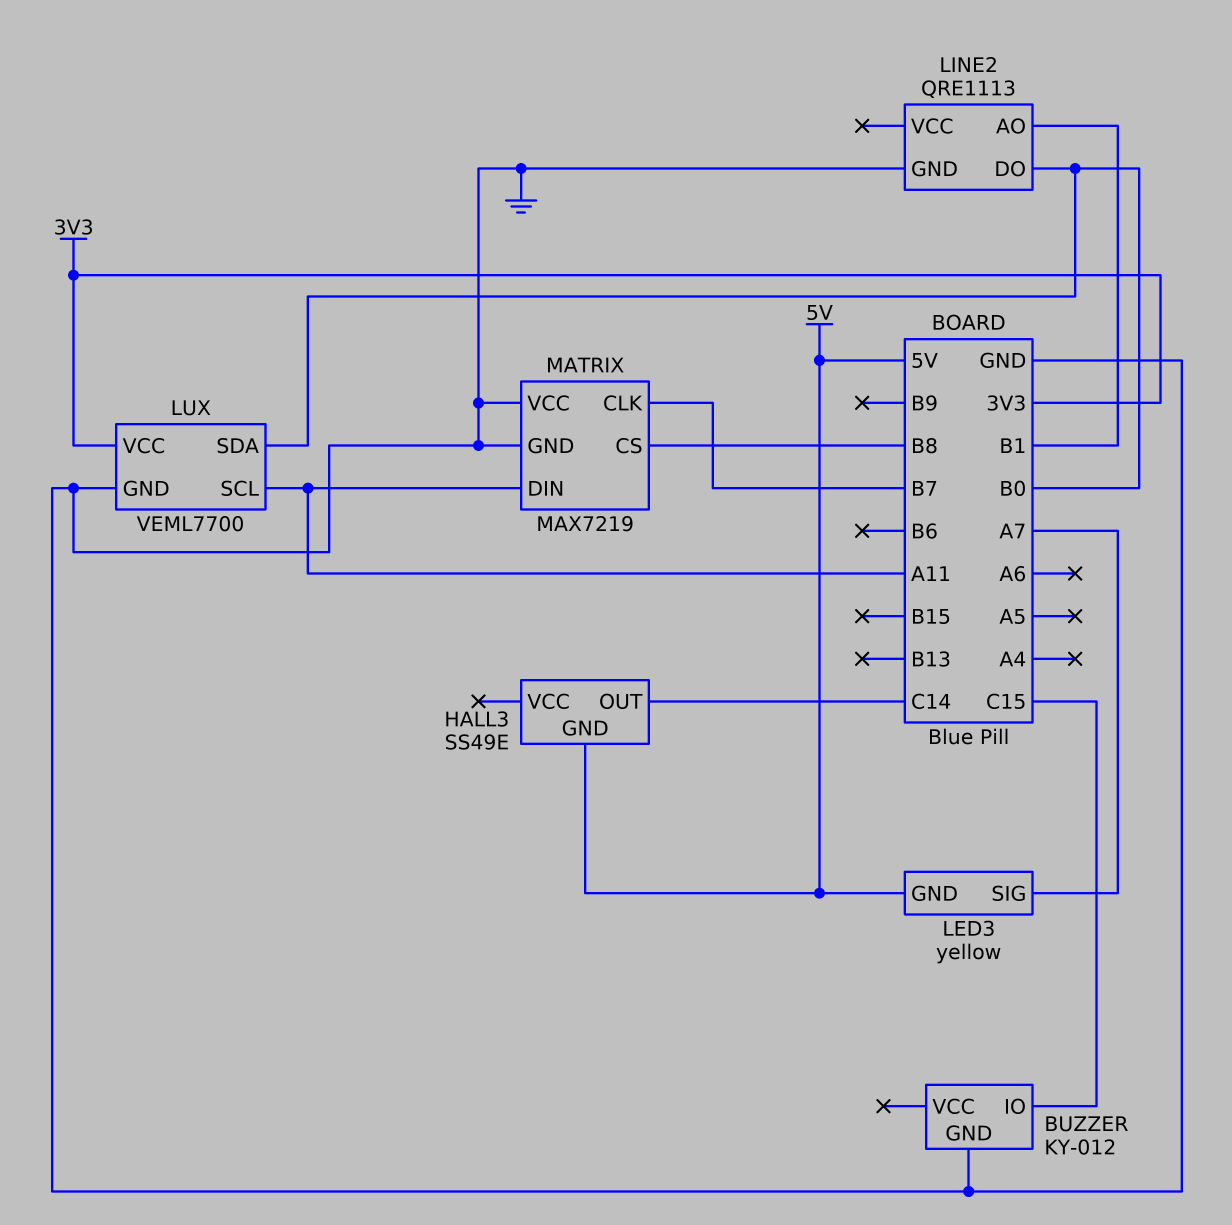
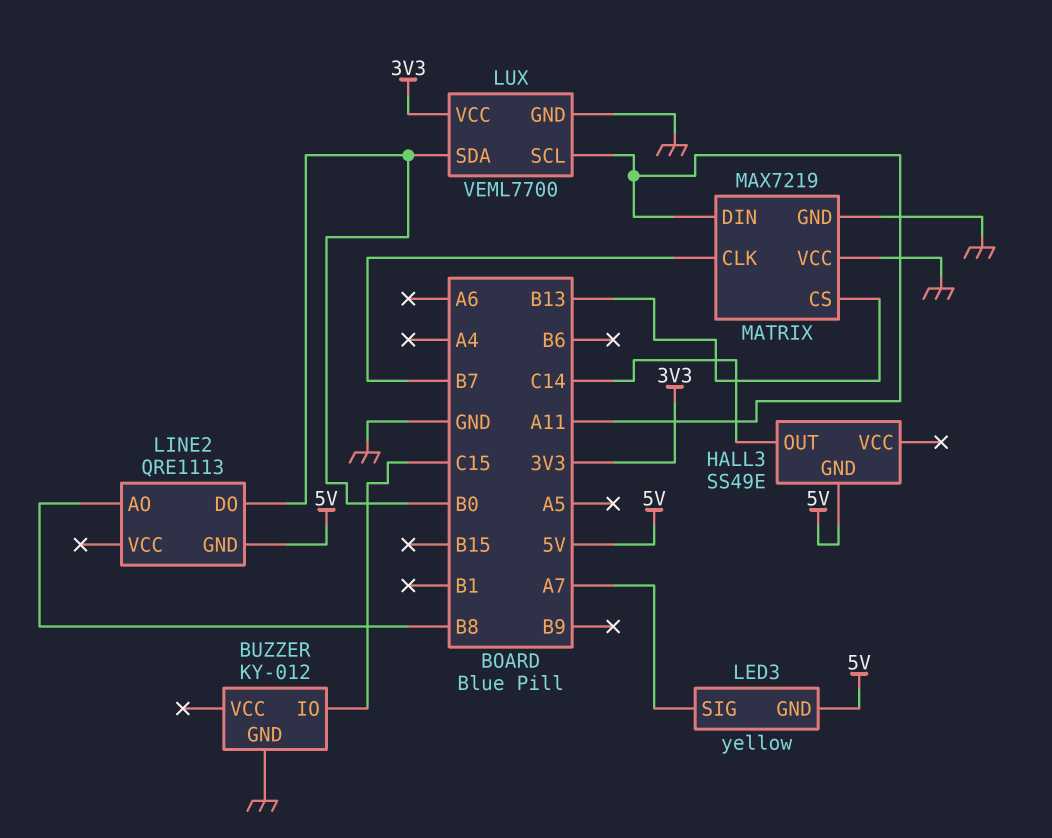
LINE2 pin AO: B1 -> B8
LINE2 pin GND: GND -> 5V
MATRIX pin CS: B8 -> B13

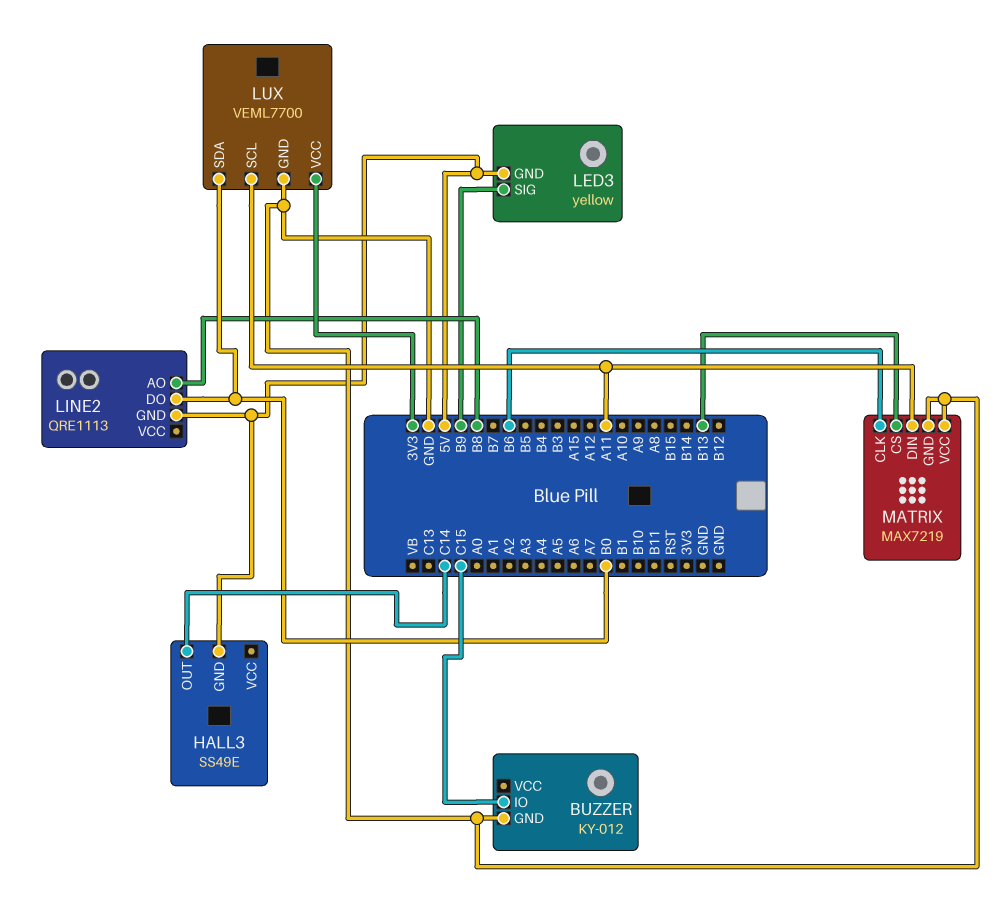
LED3 pin SIG: A7 -> B9
MATRIX pin CLK: B7 -> B6

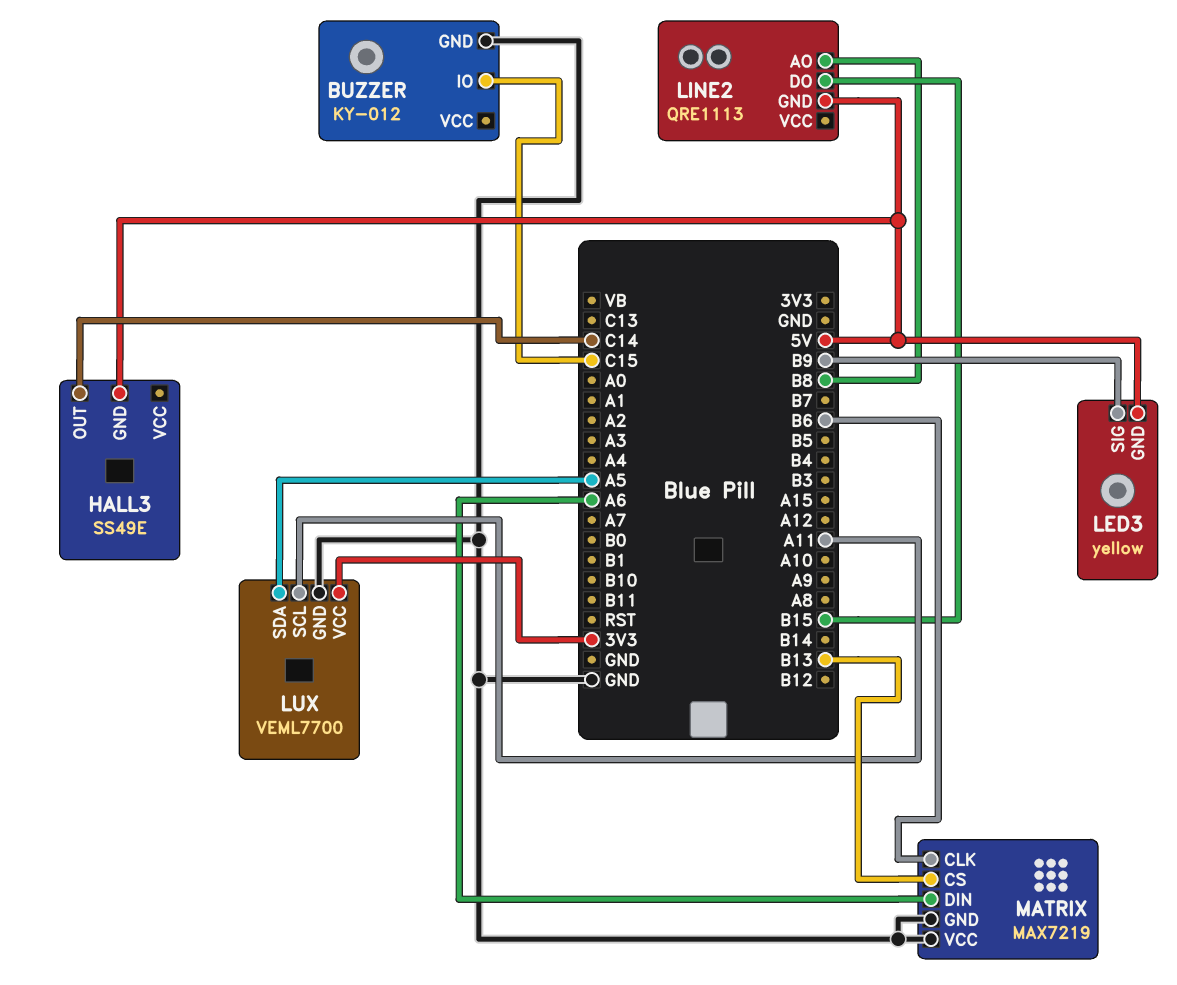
LINE2 pin DO: B0 -> B15
LUX pin SDA: B0 -> A5
MATRIX pin DIN: A11 -> A6

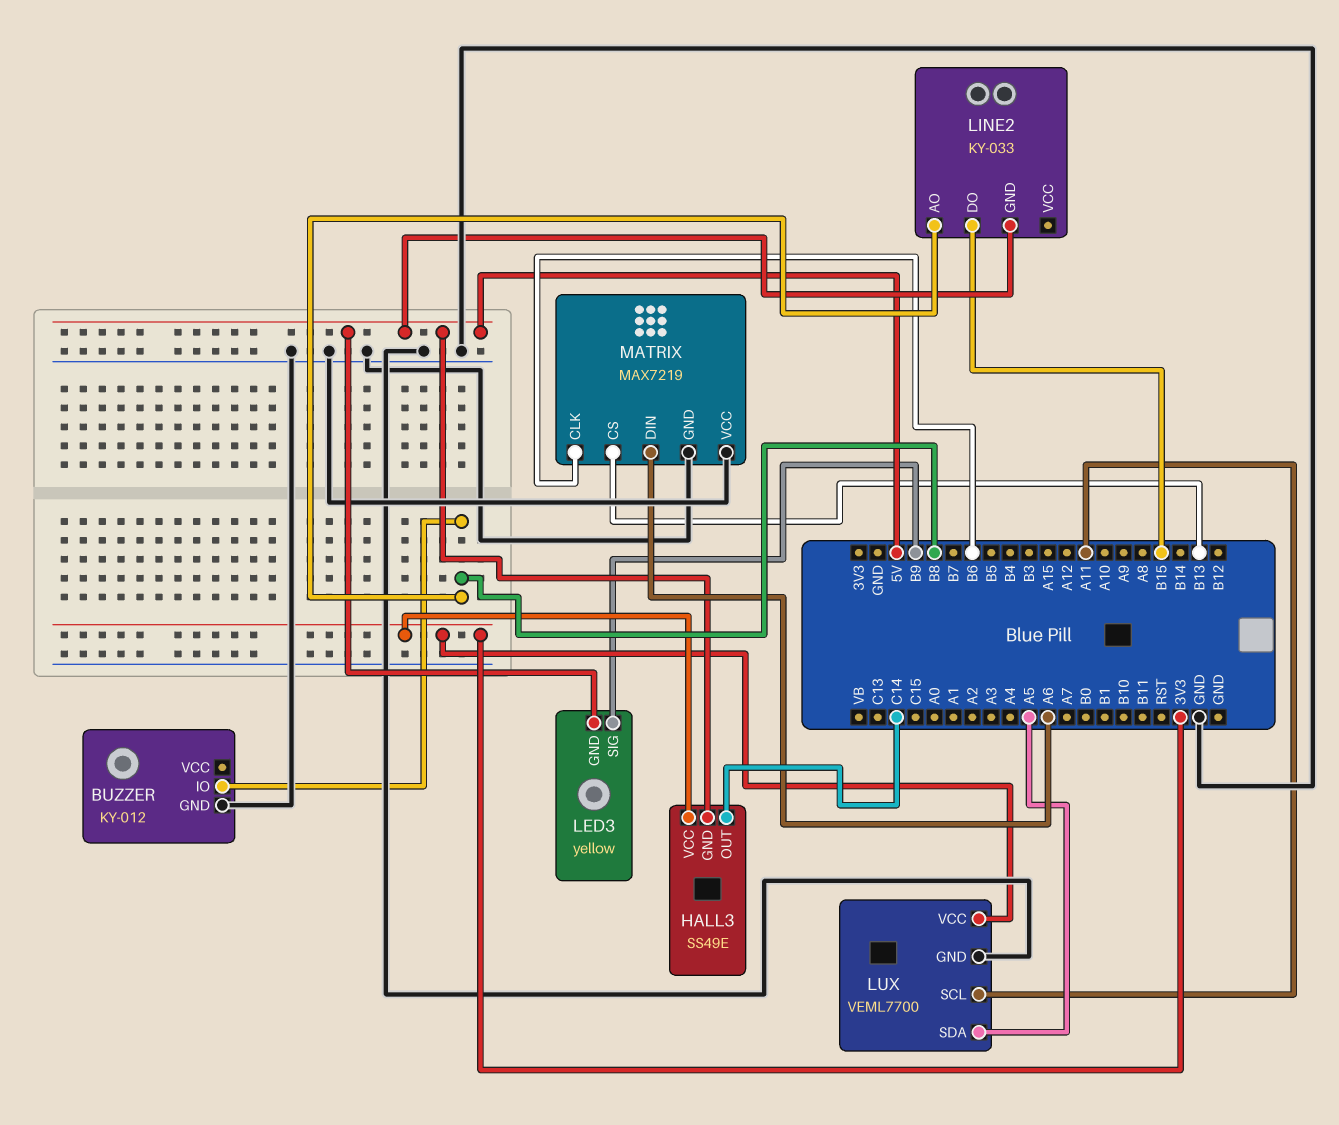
BUZZER pin IO: C15 -> B8
HALL3 pin VCC: none -> 3V3
LINE2: QRE1113 -> KY-033

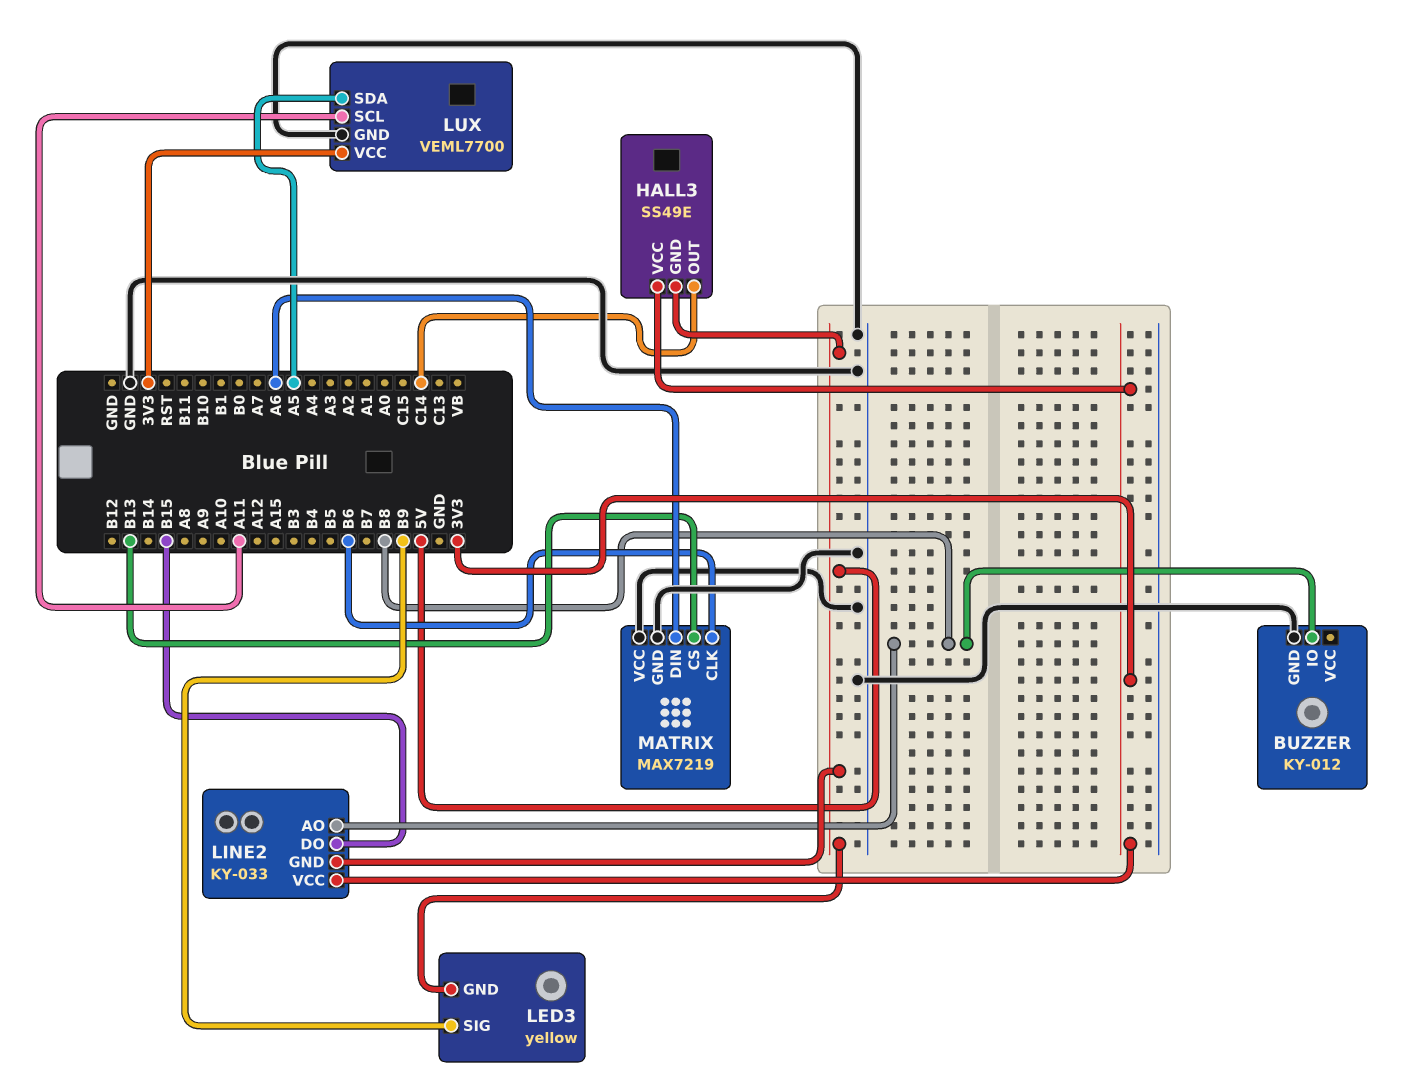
LINE2 pin VCC: none -> 3V3

